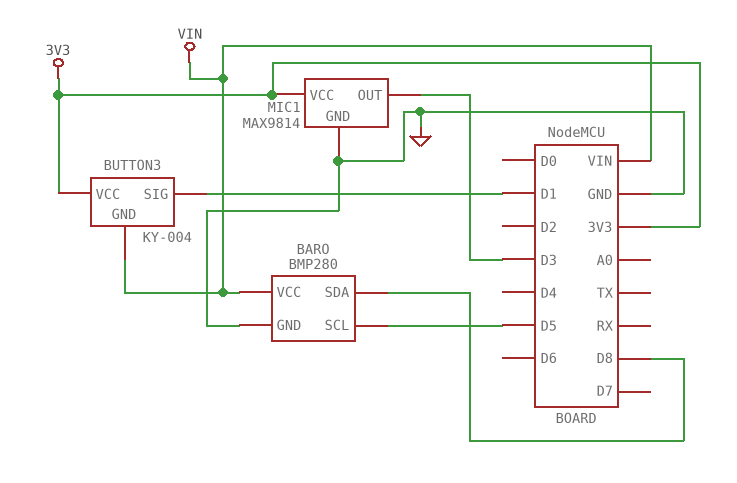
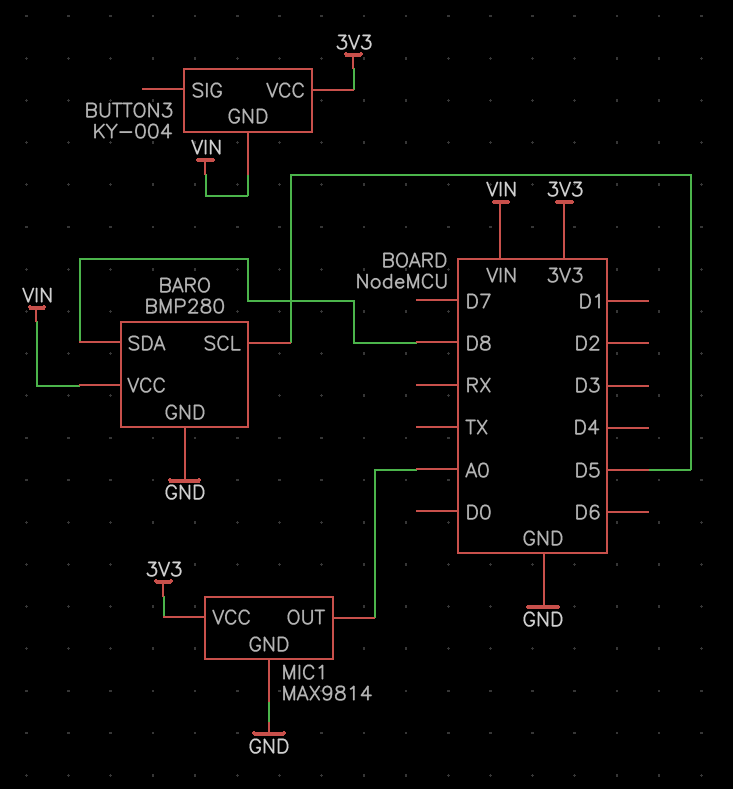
BUTTON3 pin SIG: D1 -> none
MIC1 pin OUT: D3 -> A0

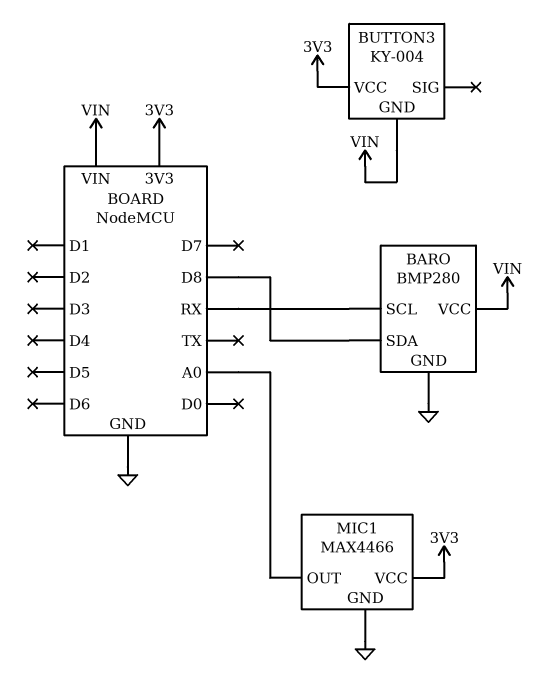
BARO pin SCL: D5 -> RX
MIC1: MAX9814 -> MAX4466

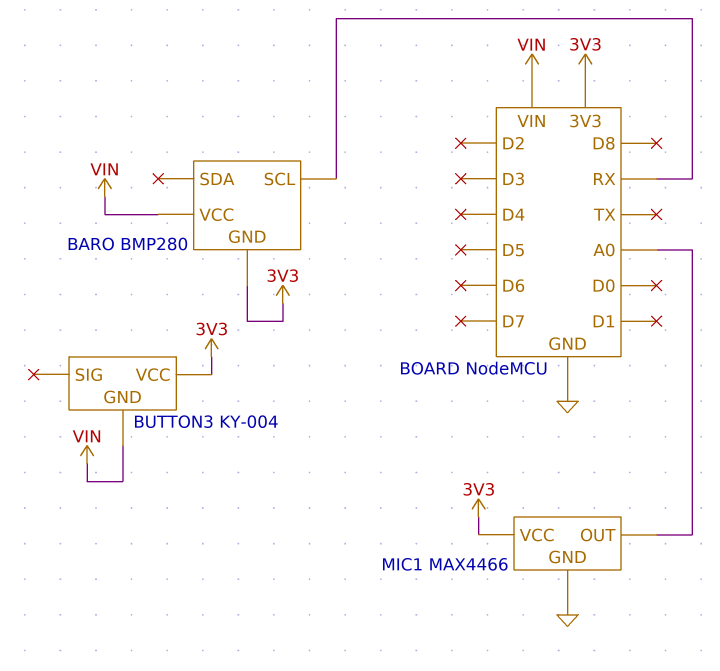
BARO pin GND: GND -> 3V3
BARO pin SDA: D8 -> none

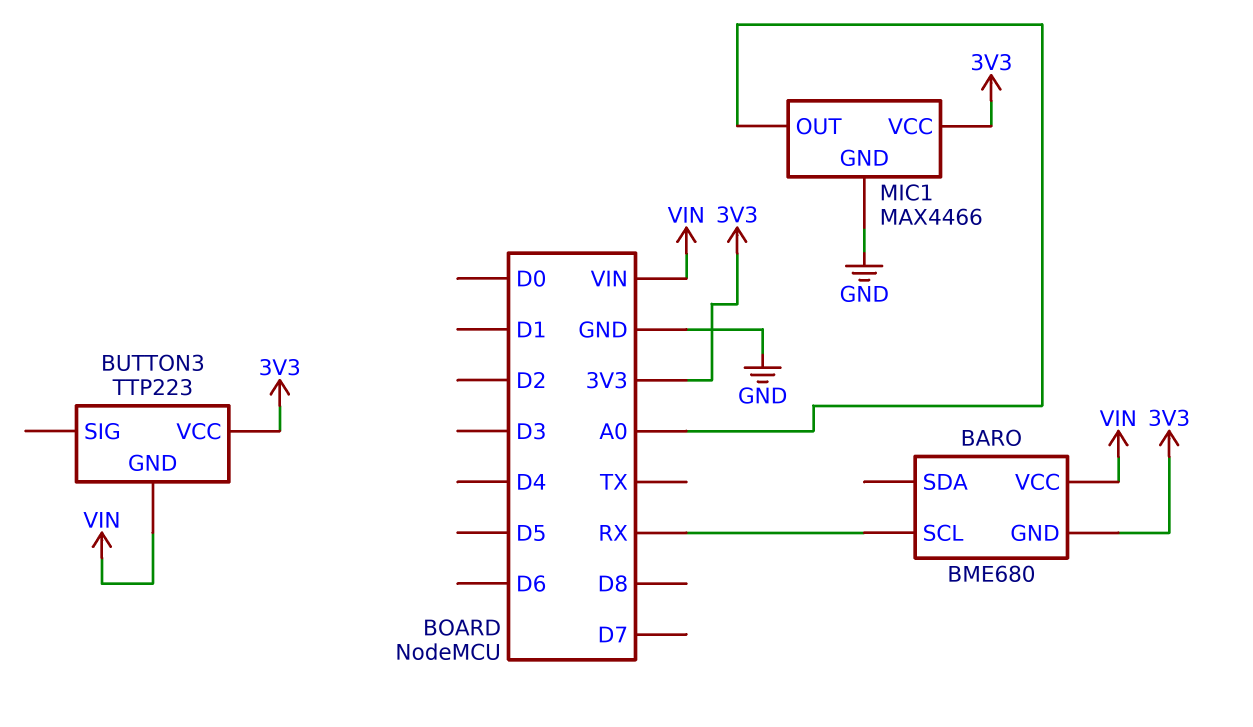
BARO: BMP280 -> BME680
BUTTON3: KY-004 -> TTP223

